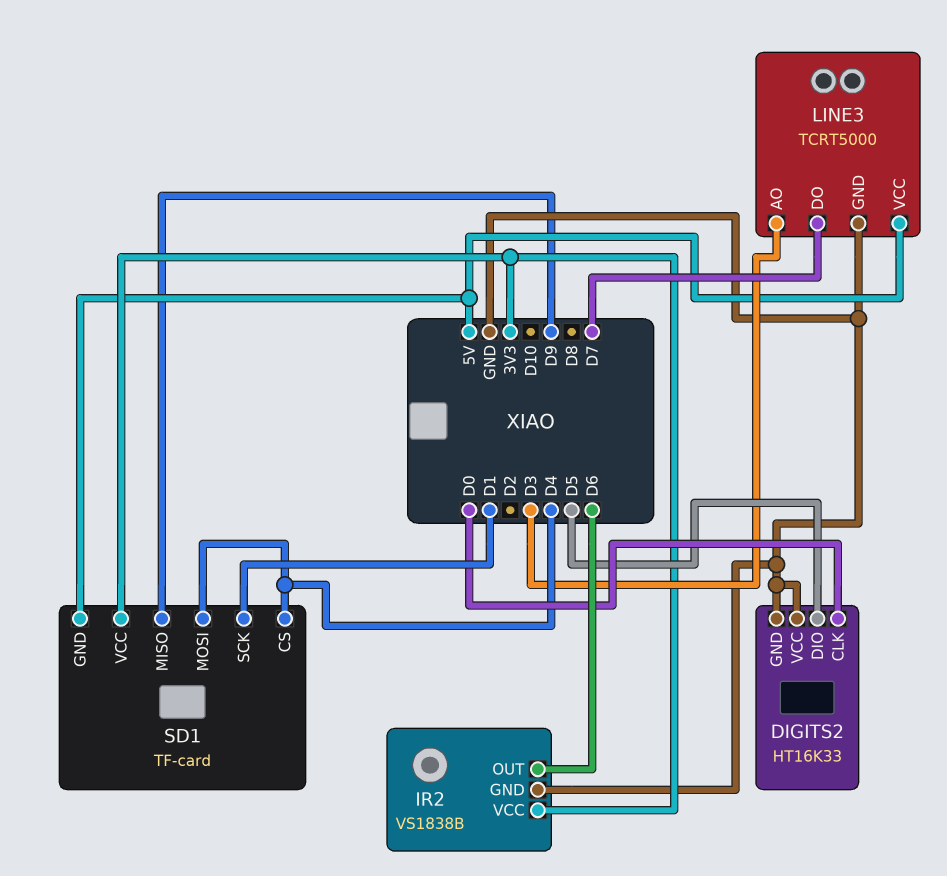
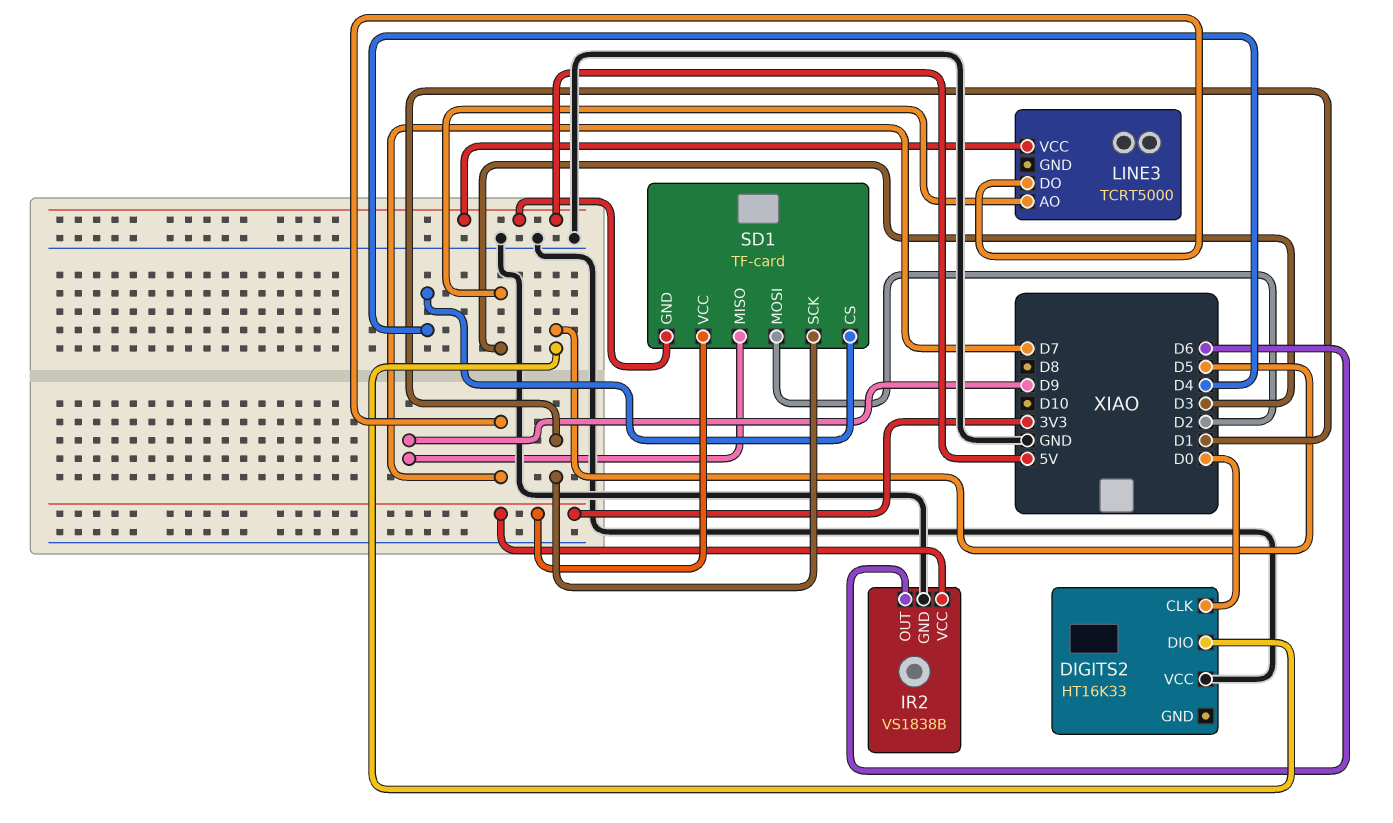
DIGITS2 pin GND: GND -> none
LINE3 pin GND: GND -> none
SD1 pin MOSI: D4 -> D2

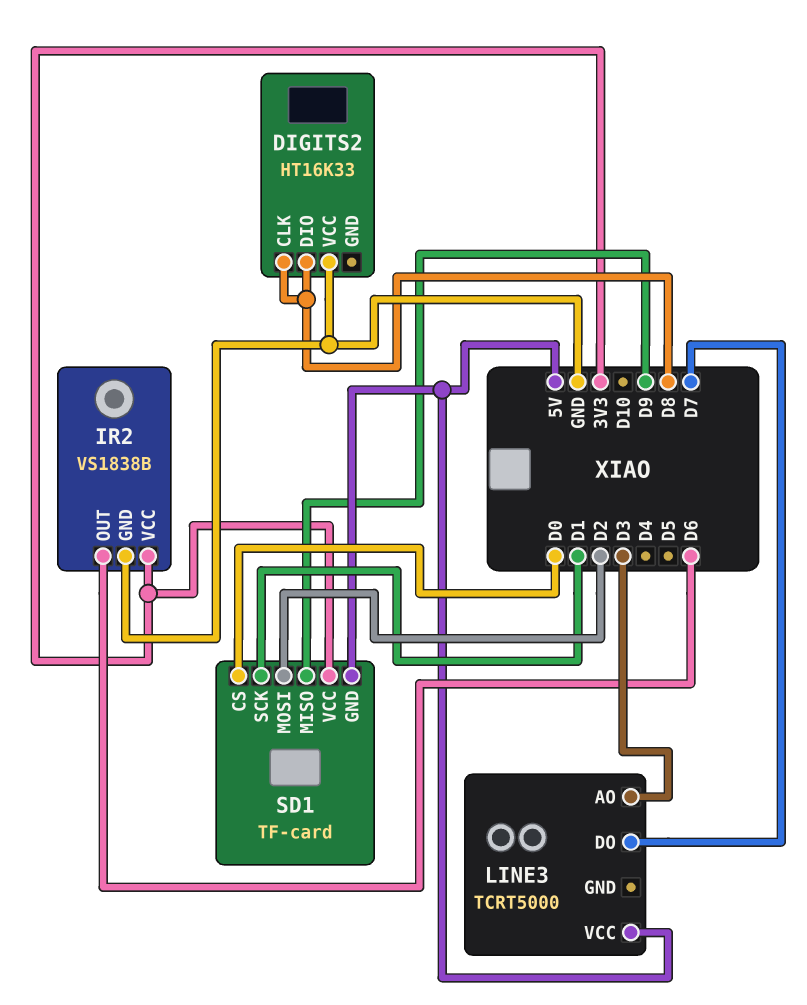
DIGITS2 pin CLK: D0 -> D8
DIGITS2 pin DIO: D5 -> D8
SD1 pin CS: D4 -> D0

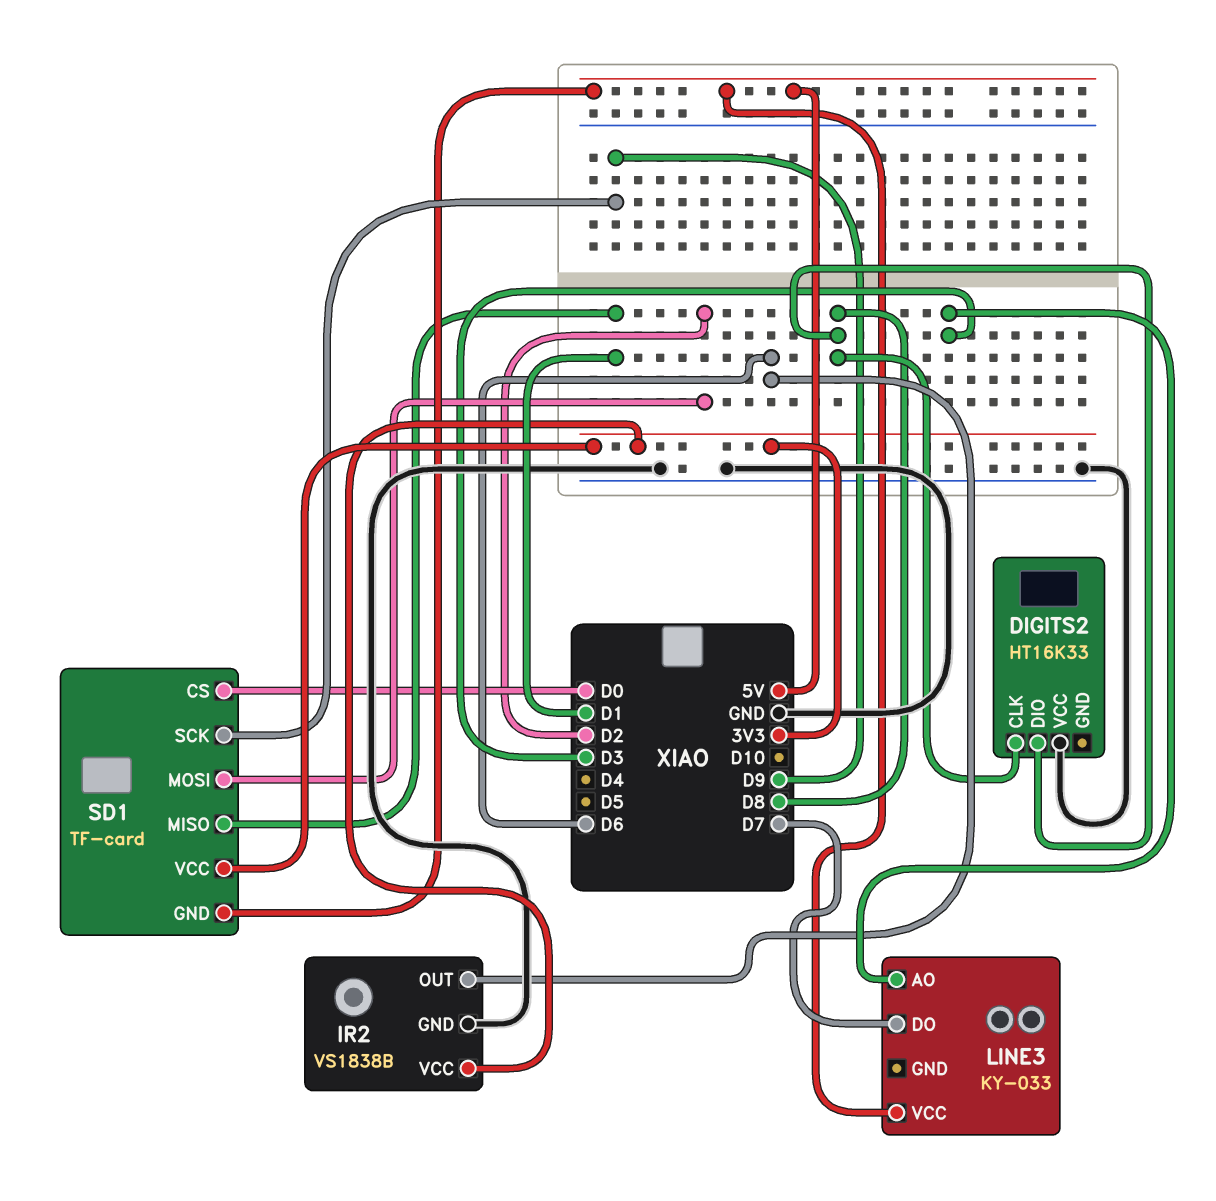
LINE3: TCRT5000 -> KY-033
SD1 pin MISO: D9 -> D1
SD1 pin SCK: D1 -> D9

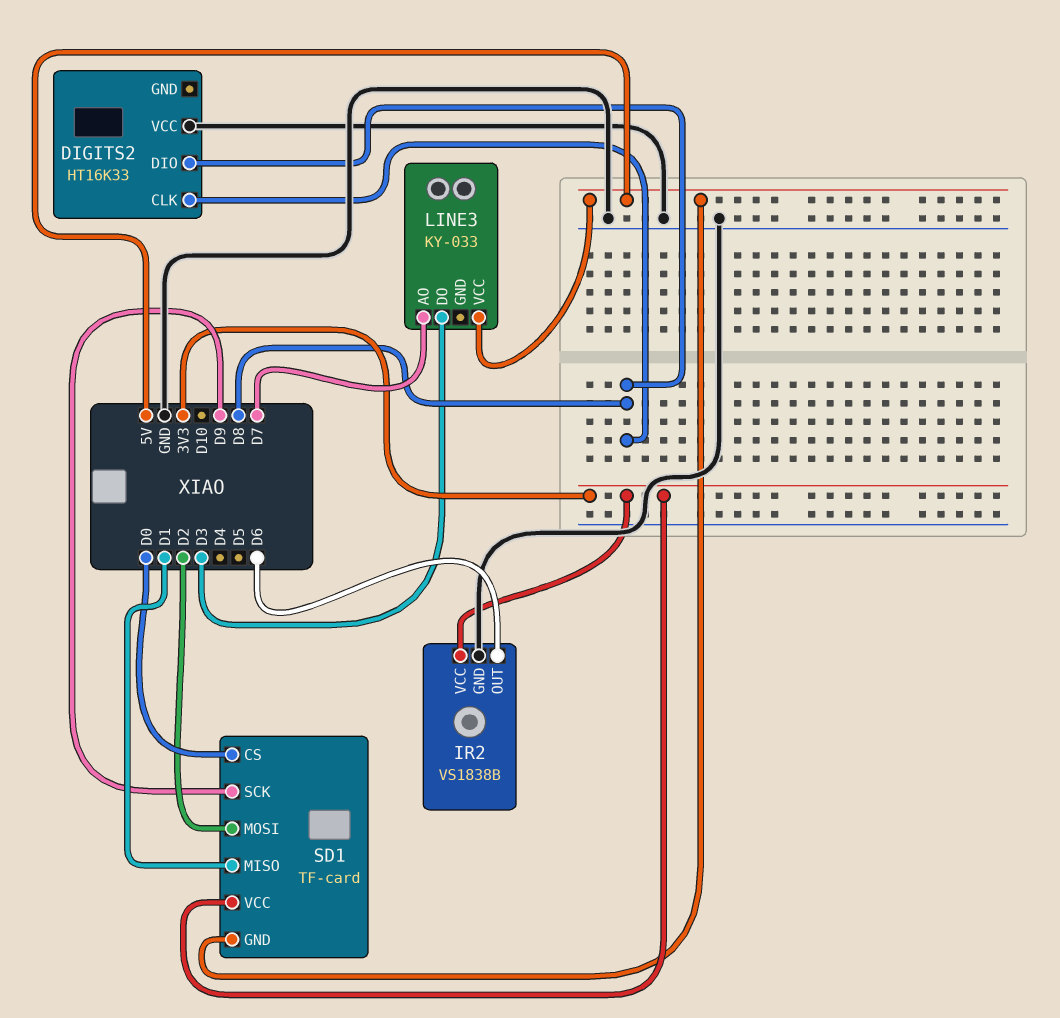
LINE3 pin AO: D3 -> D7
LINE3 pin DO: D7 -> D3

